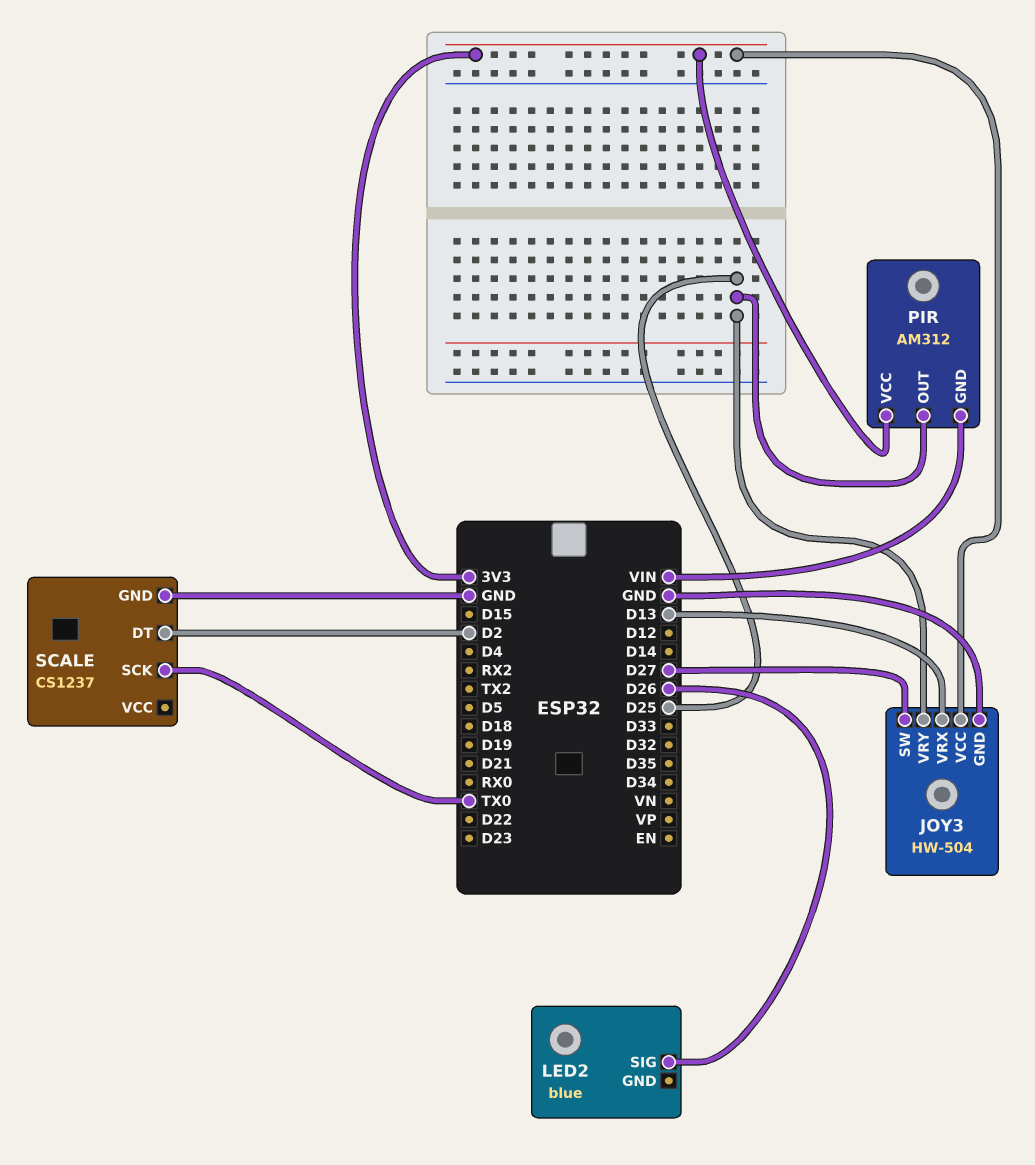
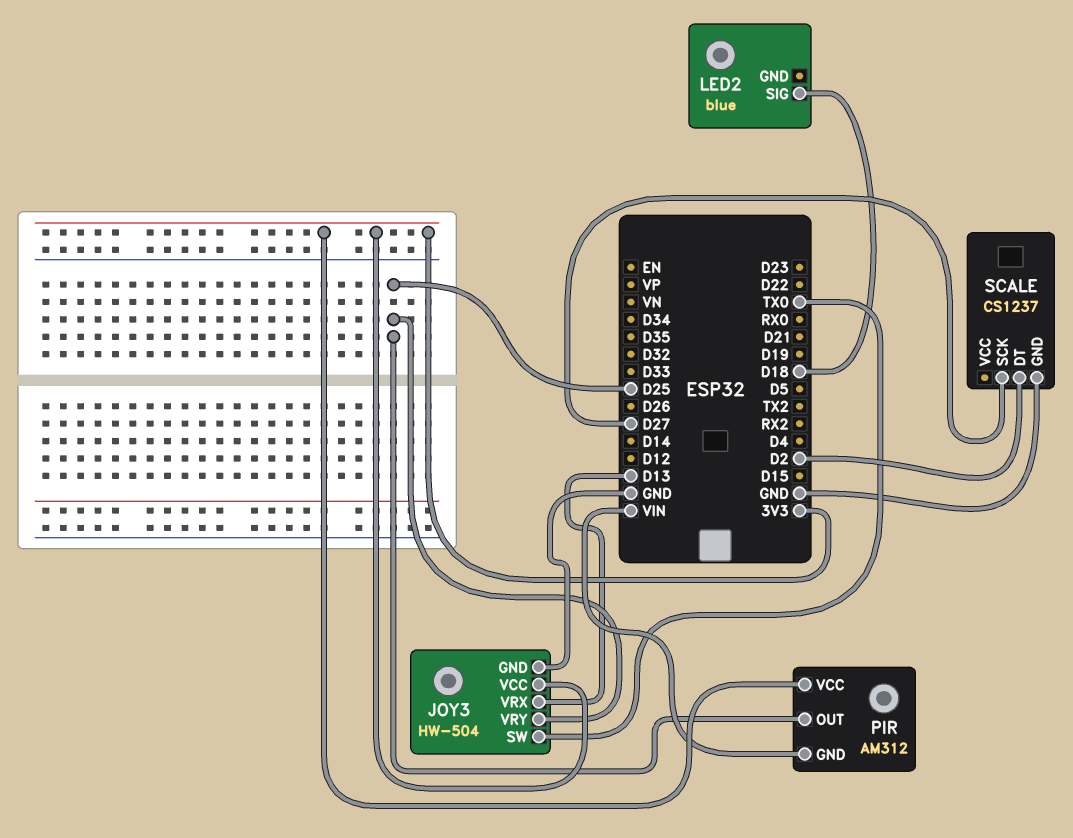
JOY3 pin SW: D27 -> TX0
LED2 pin SIG: D26 -> D18
SCALE pin SCK: TX0 -> D27

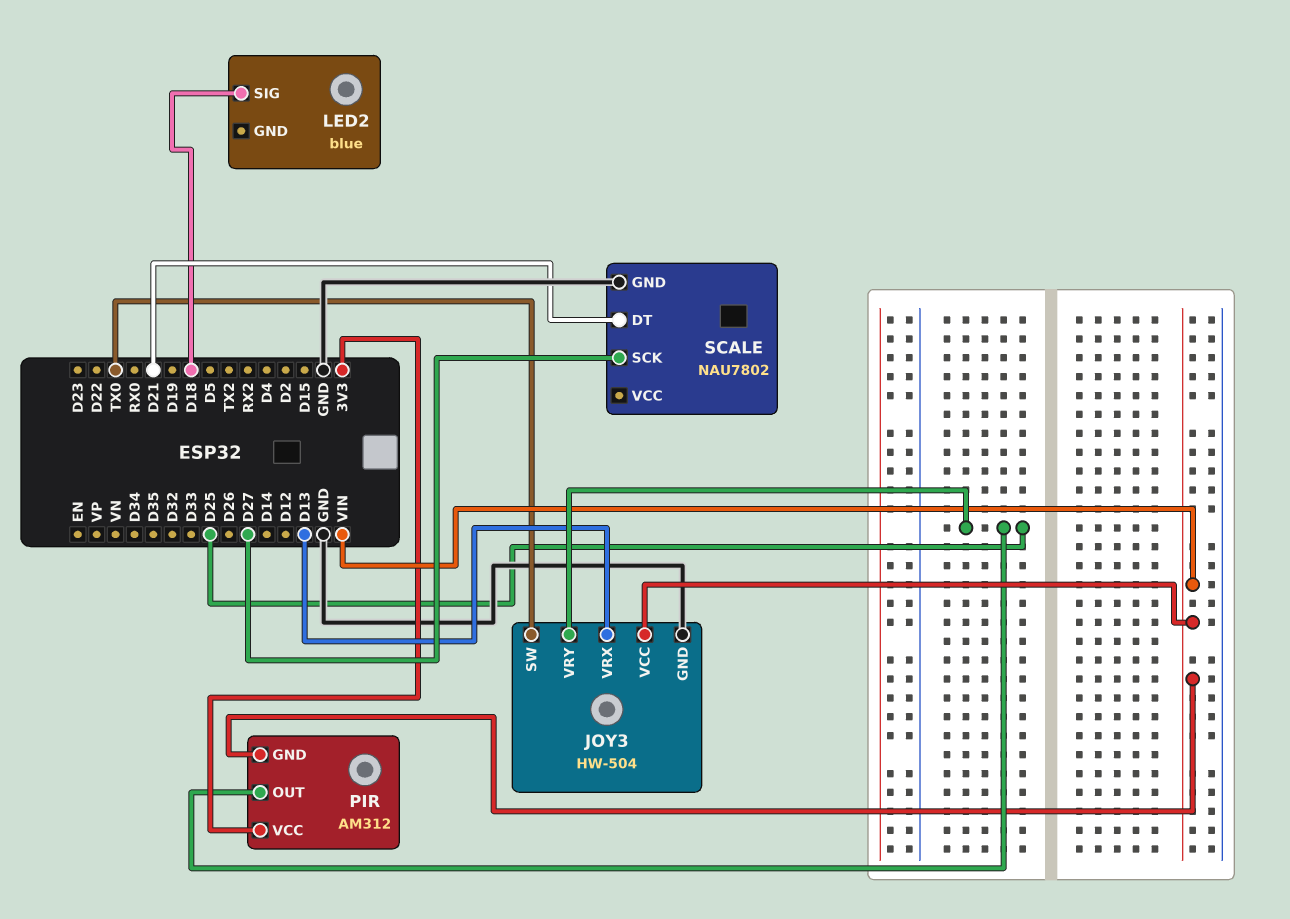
JOY3 pin VCC: 3V3 -> VIN
SCALE: CS1237 -> NAU7802
SCALE pin DT: D2 -> D21

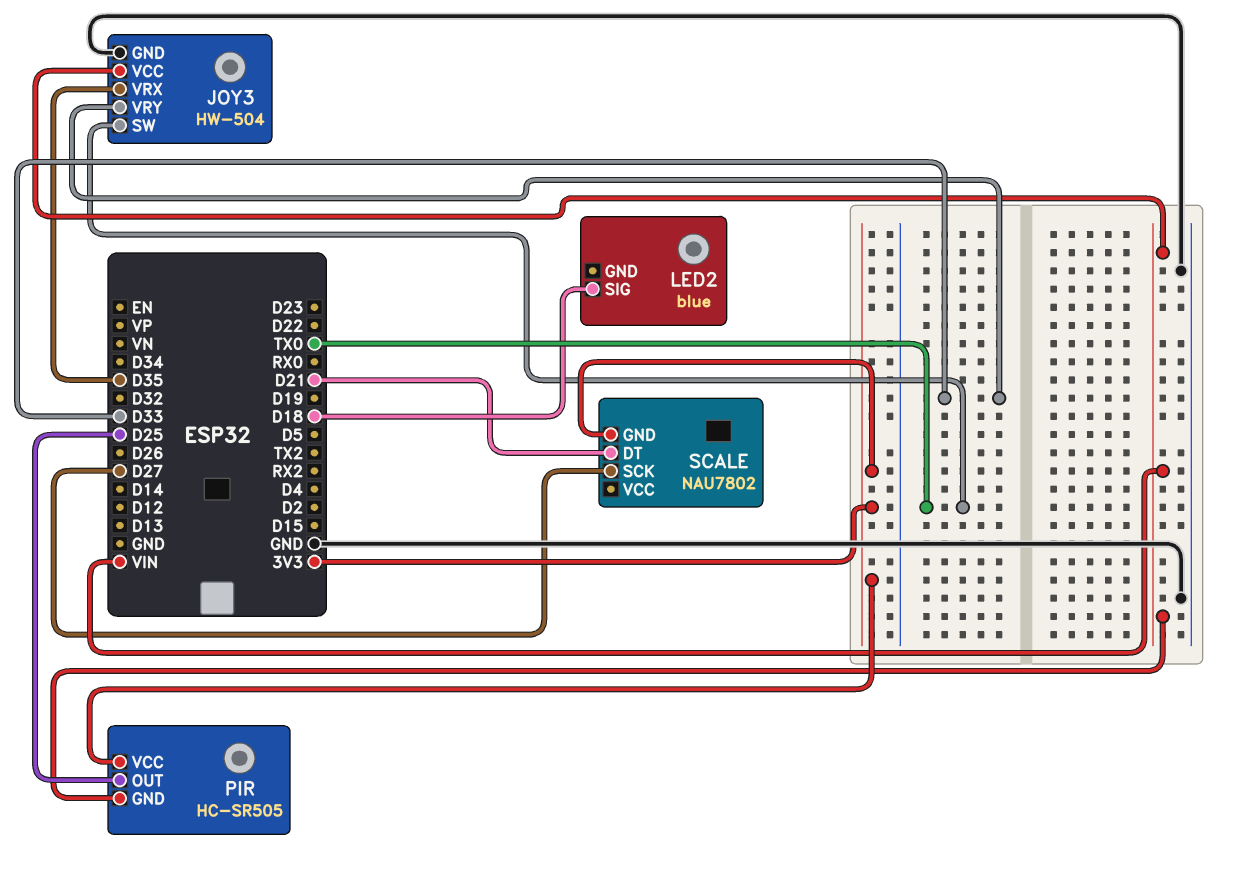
JOY3 pin VRX: D13 -> D35
JOY3 pin VRY: D25 -> D33
PIR: AM312 -> HC-SR505
SCALE pin GND: GND -> 3V3

